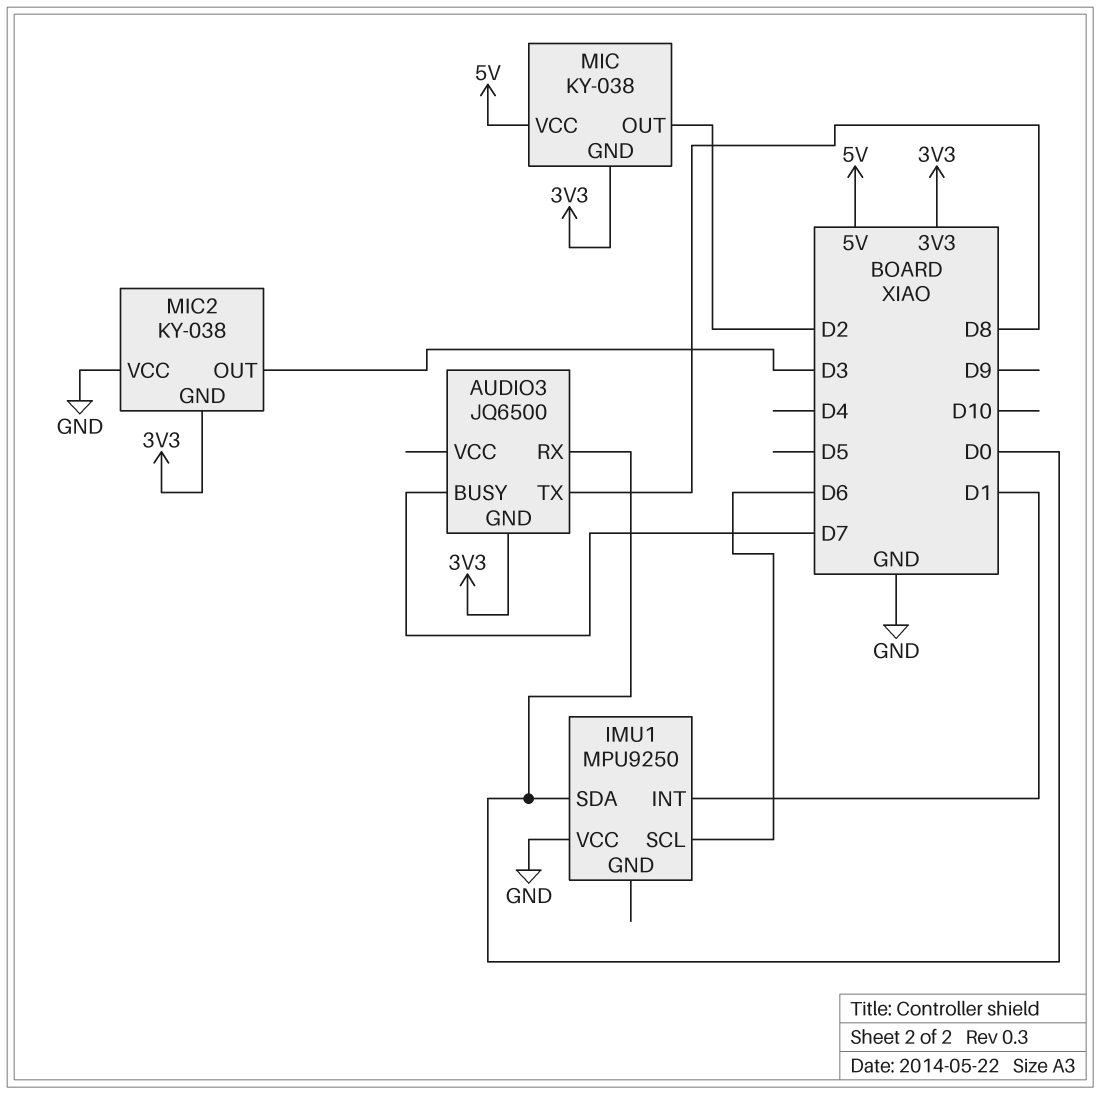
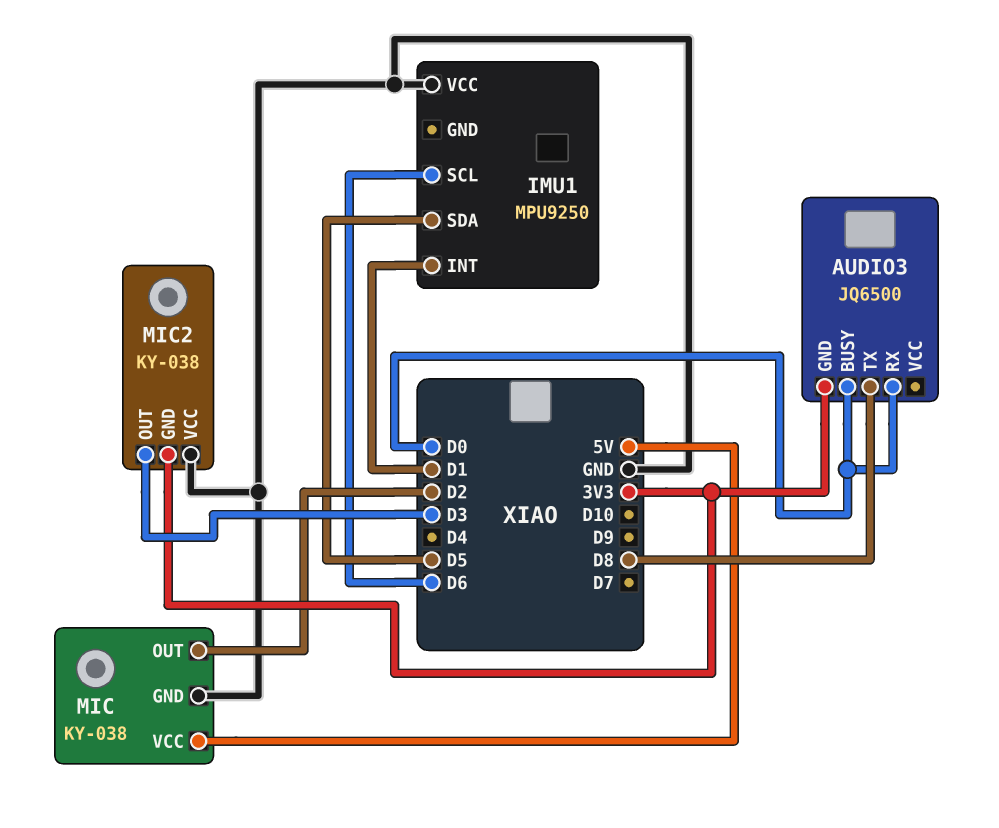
AUDIO3 pin BUSY: D7 -> D0
IMU1 pin SDA: D0 -> D5
MIC pin GND: 3V3 -> GND

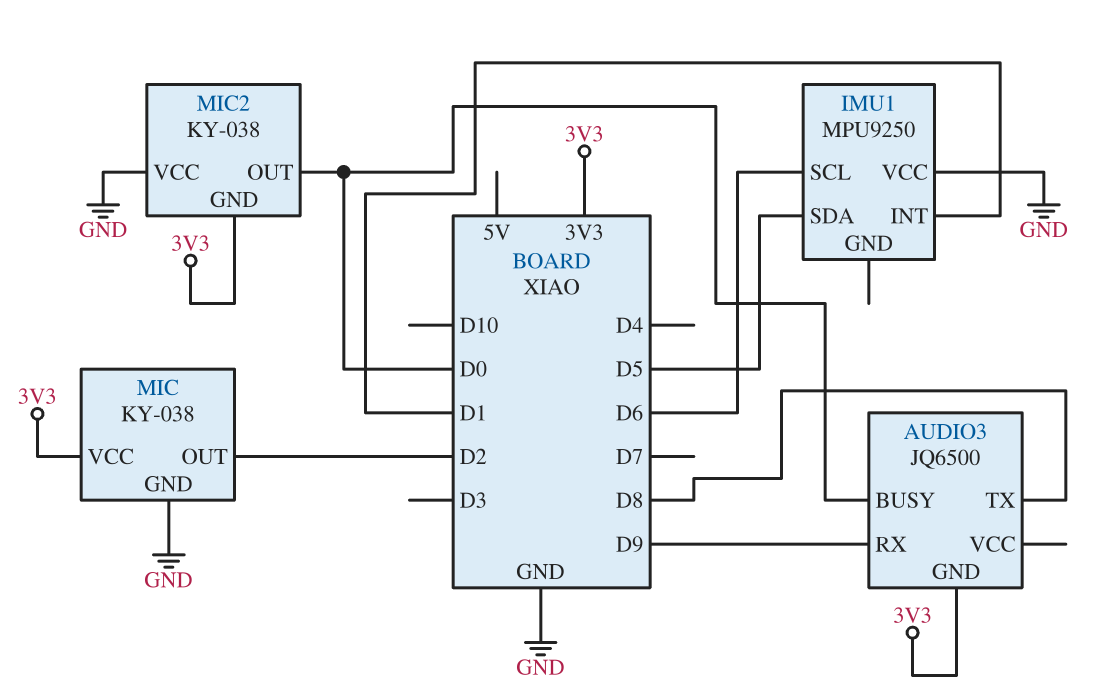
AUDIO3 pin RX: D0 -> D9
MIC pin VCC: 5V -> 3V3
MIC2 pin OUT: D3 -> D0

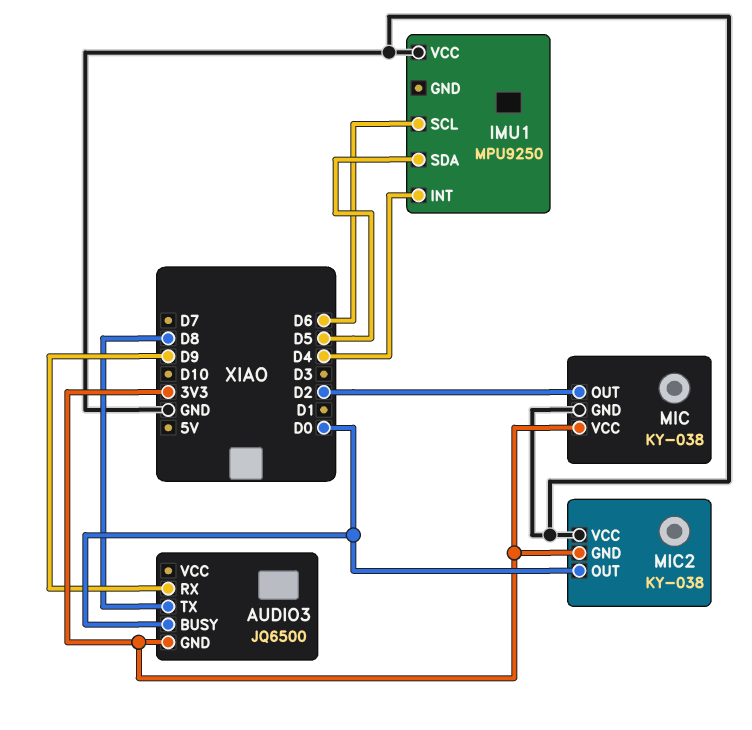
IMU1 pin INT: D1 -> D4

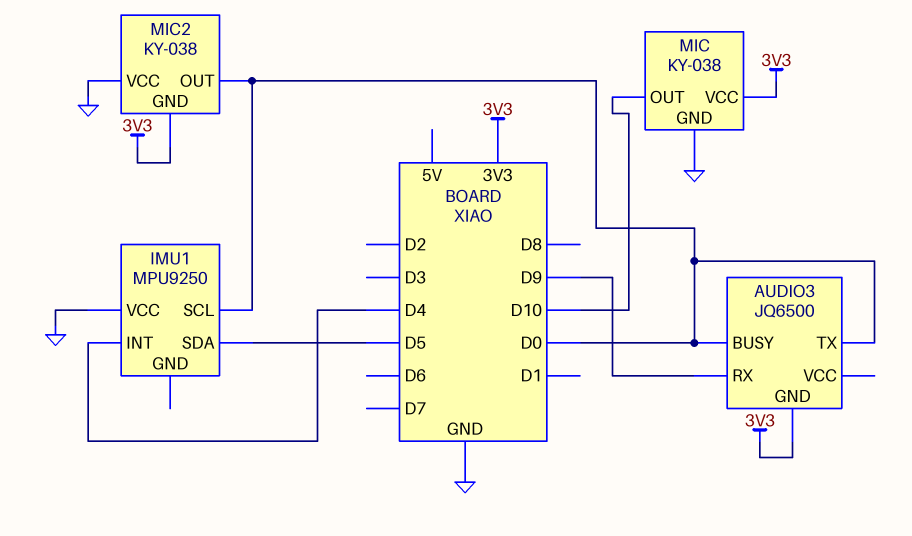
AUDIO3 pin TX: D8 -> D0
IMU1 pin SCL: D6 -> D0
MIC pin OUT: D2 -> D10

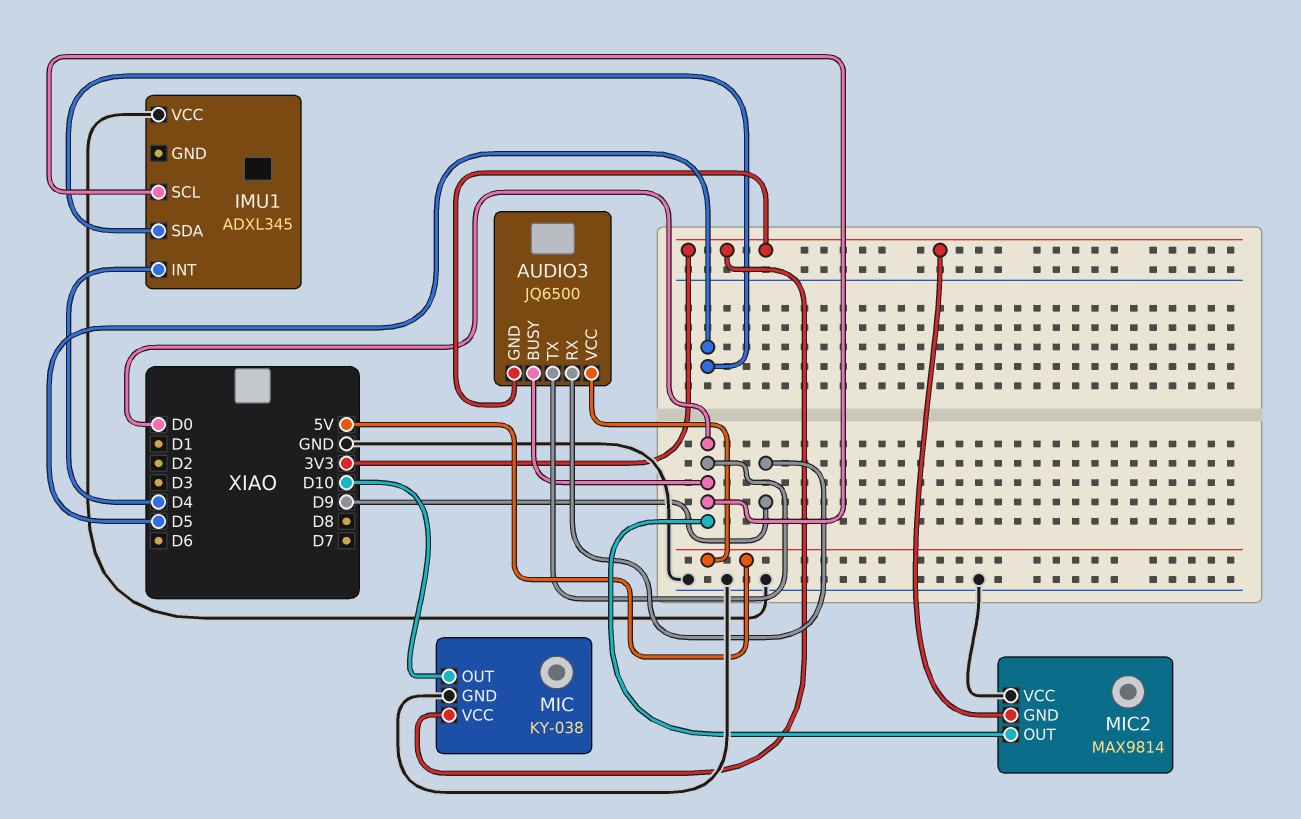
AUDIO3 pin VCC: none -> 5V
IMU1: MPU9250 -> ADXL345
MIC2: KY-038 -> MAX9814

